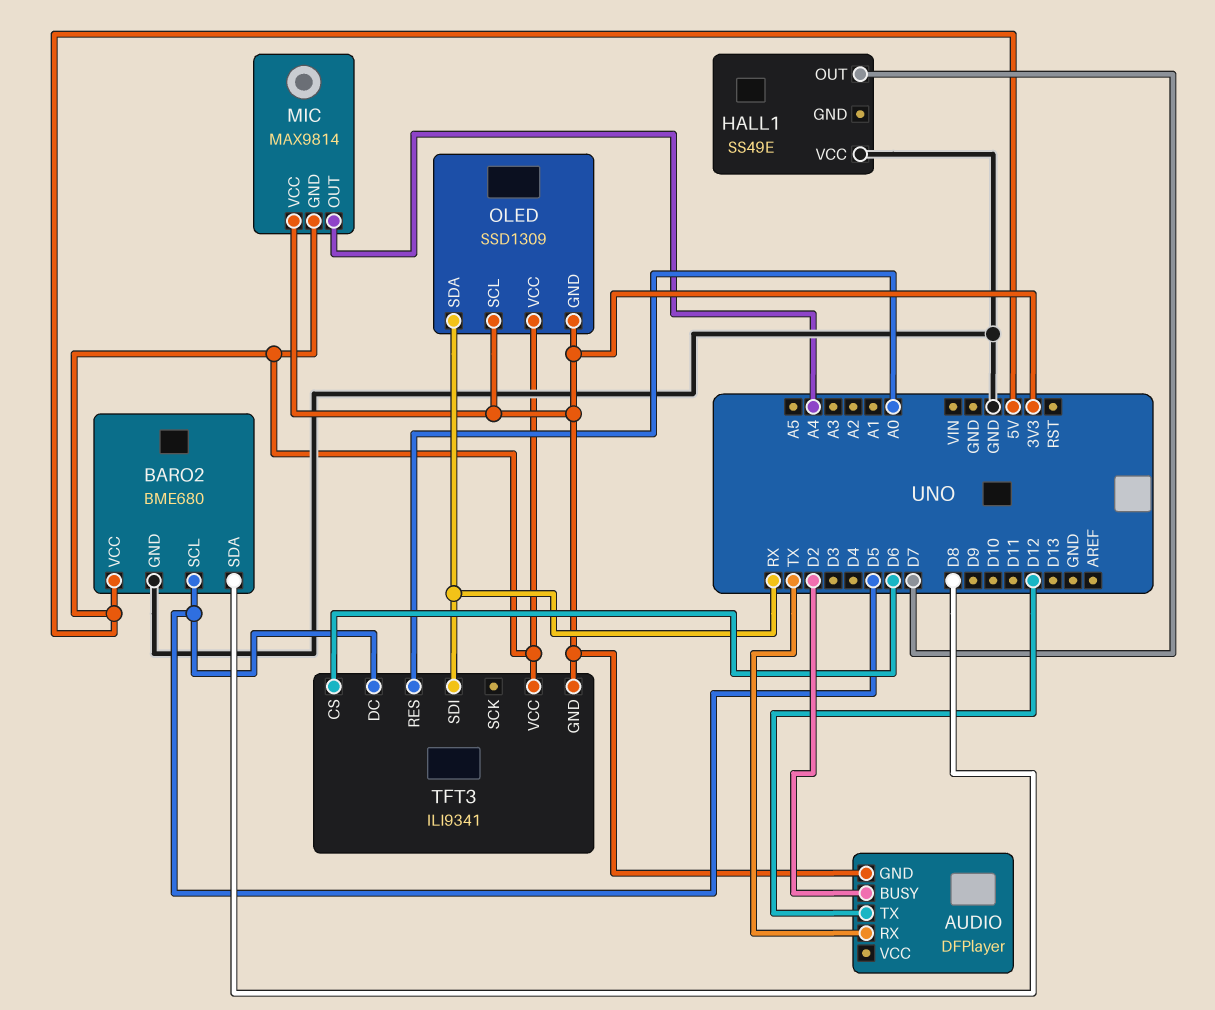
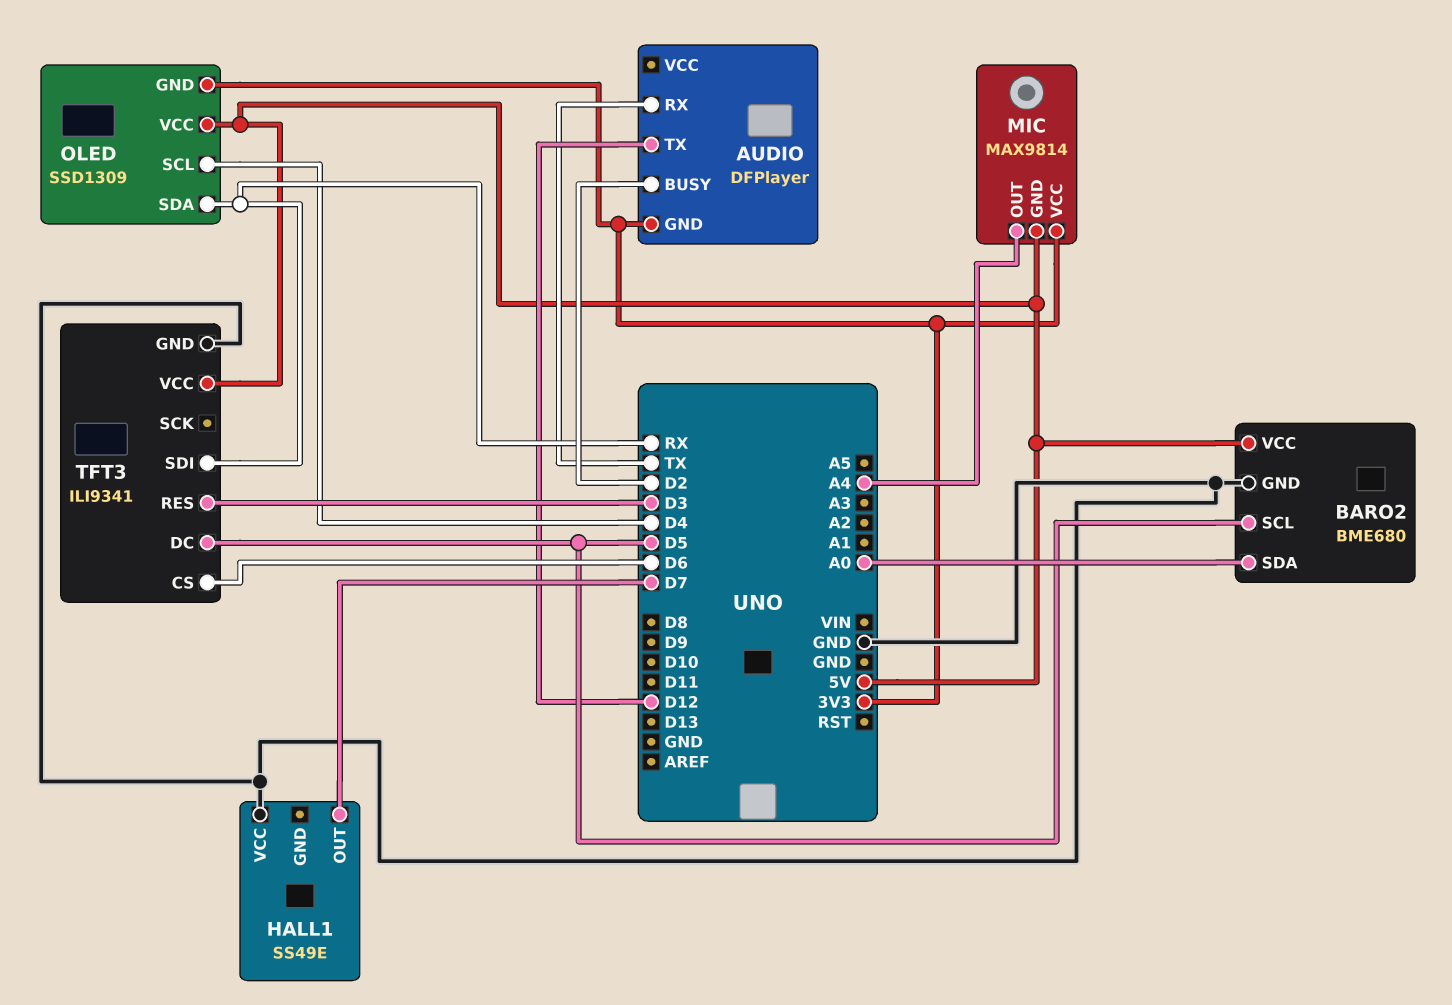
BARO2 pin SDA: D8 -> A0
OLED pin SCL: 3V3 -> D4
TFT3 pin GND: 3V3 -> GND
TFT3 pin RES: A0 -> D3

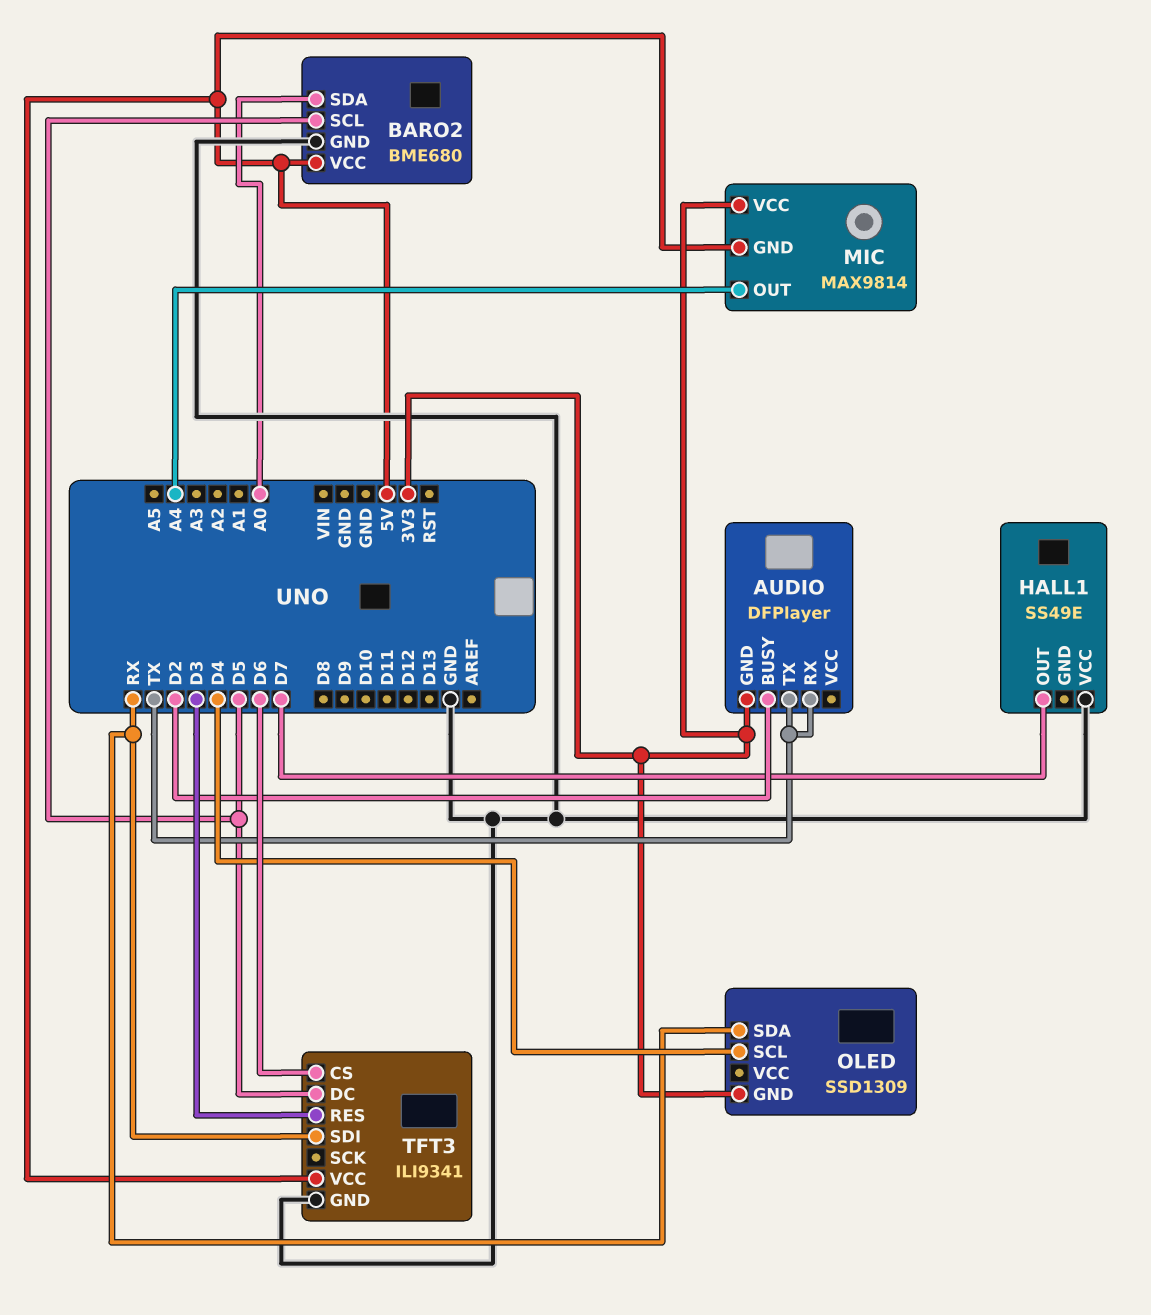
AUDIO pin TX: D12 -> TX
OLED pin VCC: 5V -> none

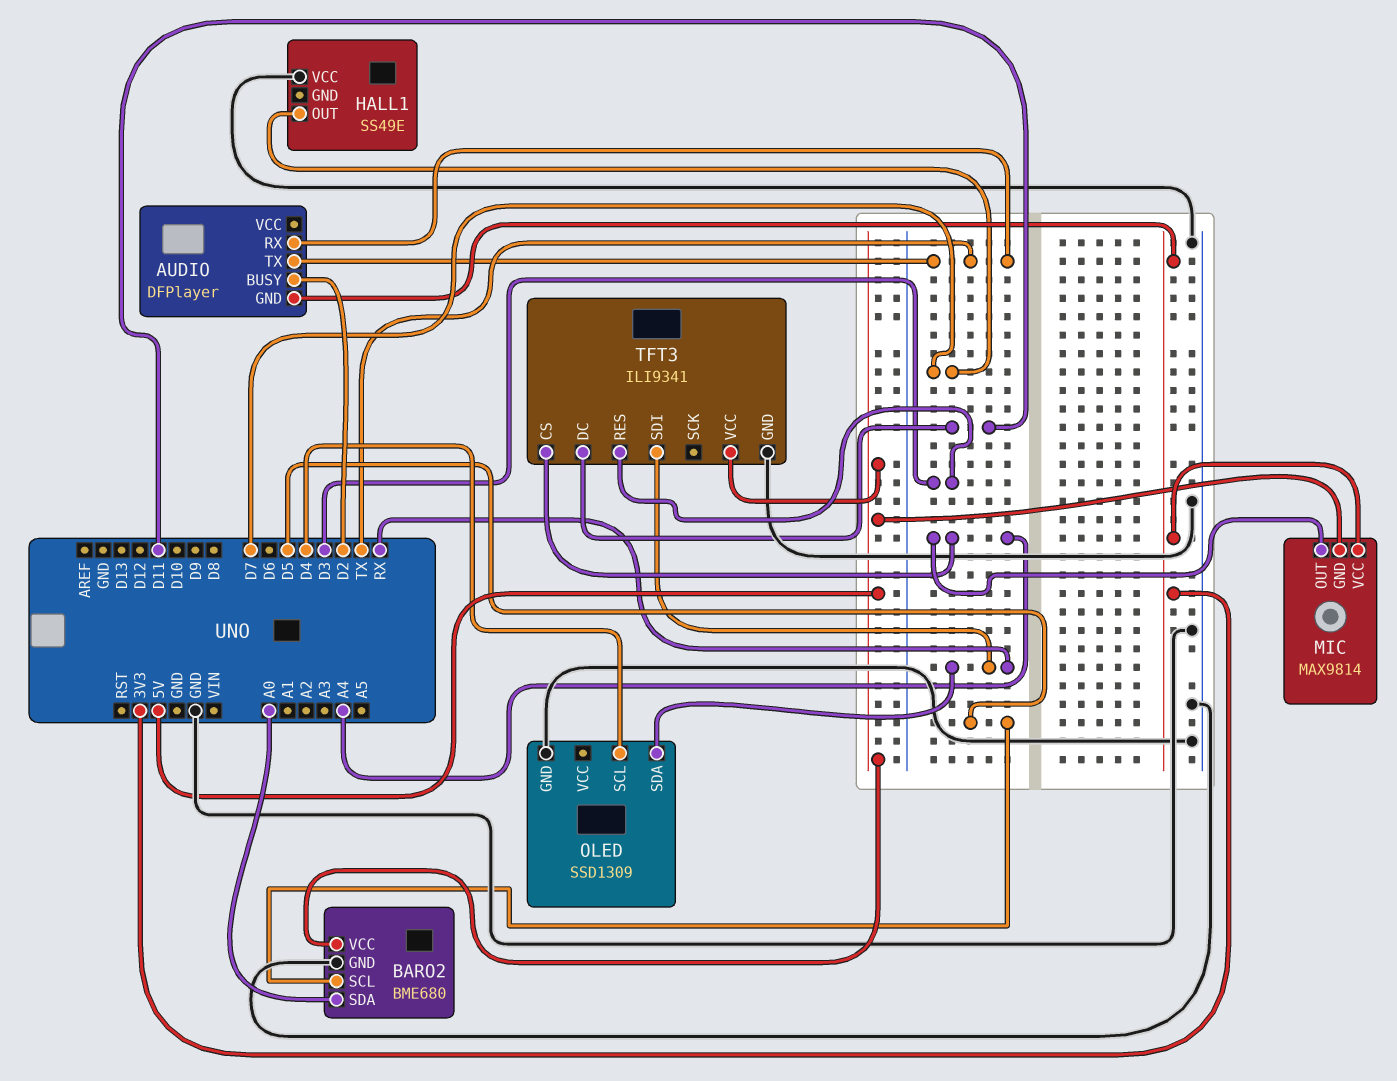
OLED pin GND: 3V3 -> GND
TFT3 pin CS: D6 -> A4
TFT3 pin DC: D5 -> D11

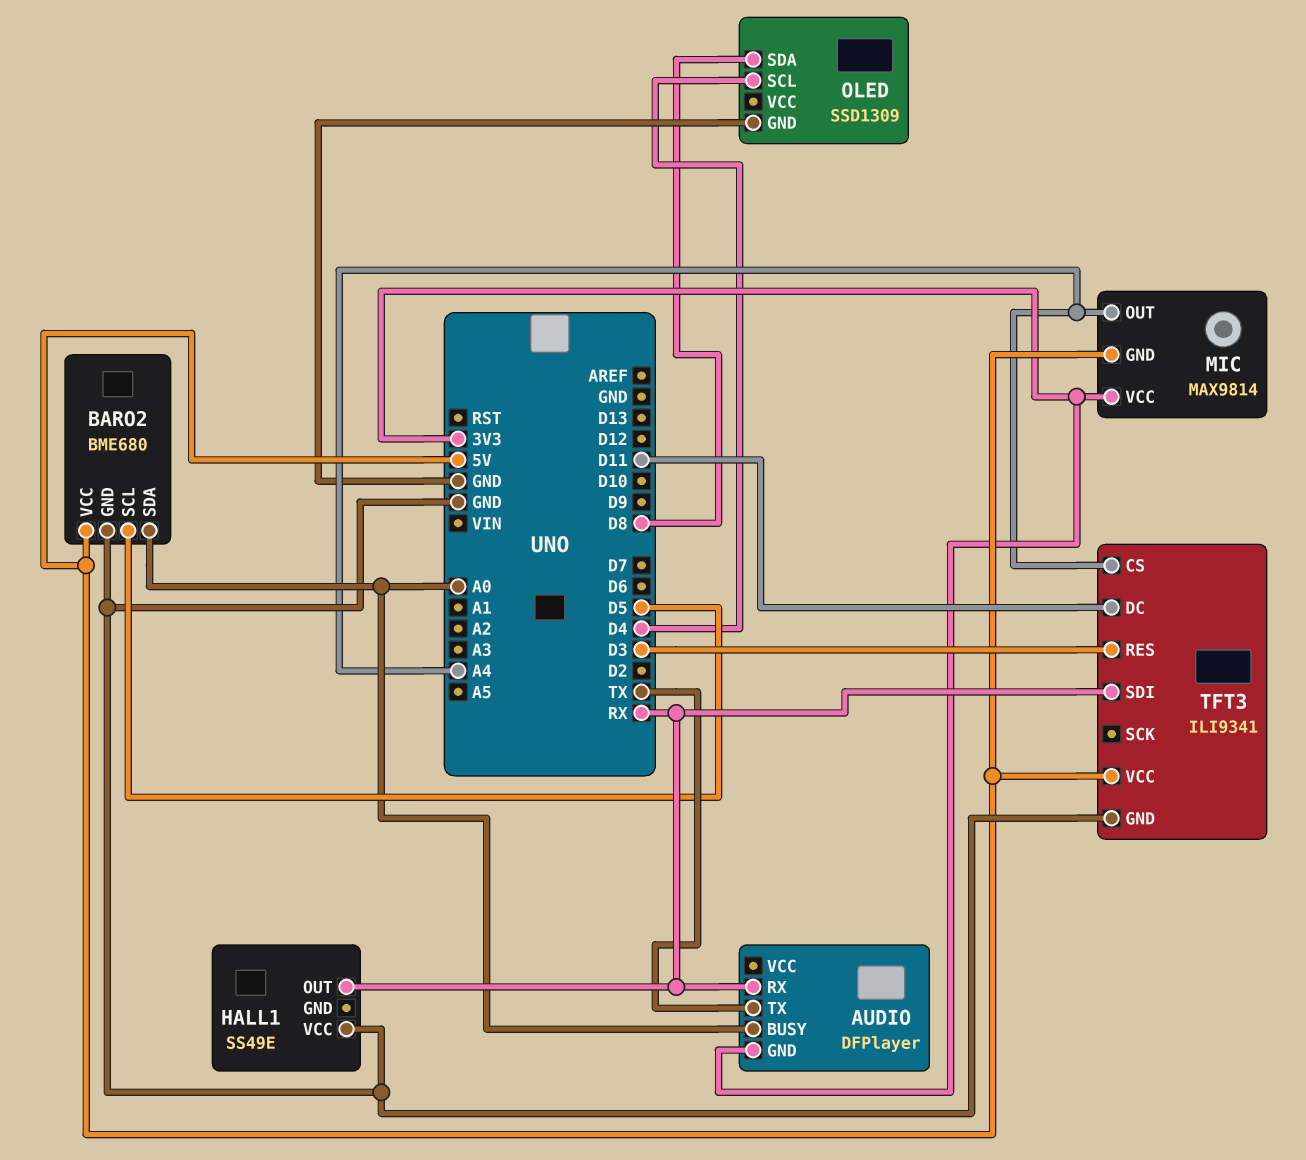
AUDIO pin BUSY: D2 -> A0
AUDIO pin RX: TX -> RX
HALL1 pin OUT: D7 -> RX
OLED pin SDA: RX -> D8

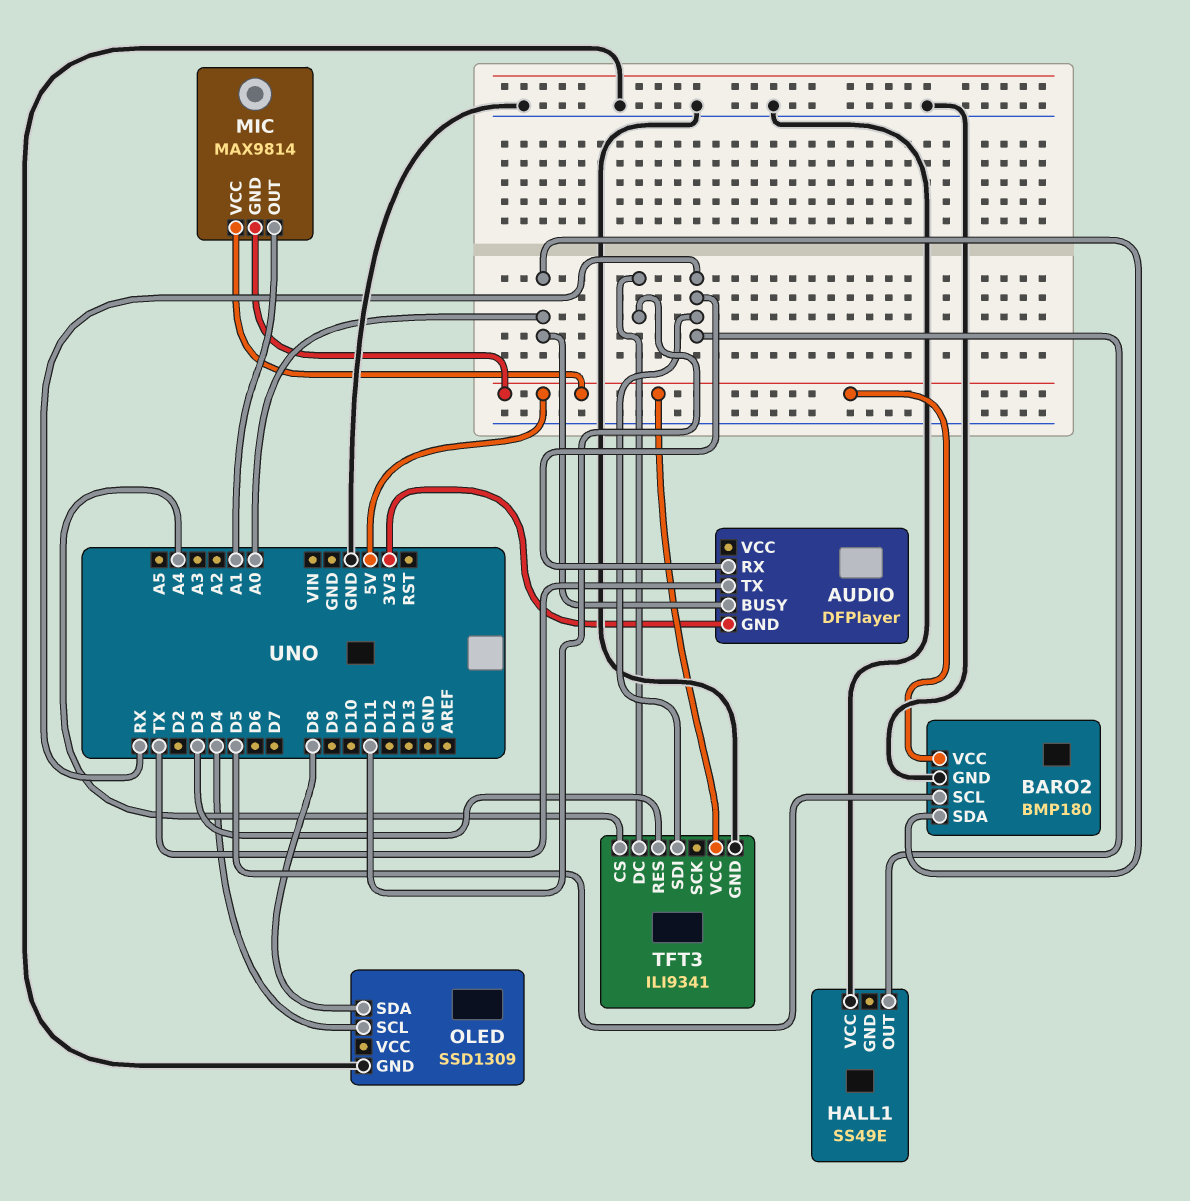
BARO2: BME680 -> BMP180
MIC pin OUT: A4 -> A1
MIC pin VCC: 3V3 -> 5V

